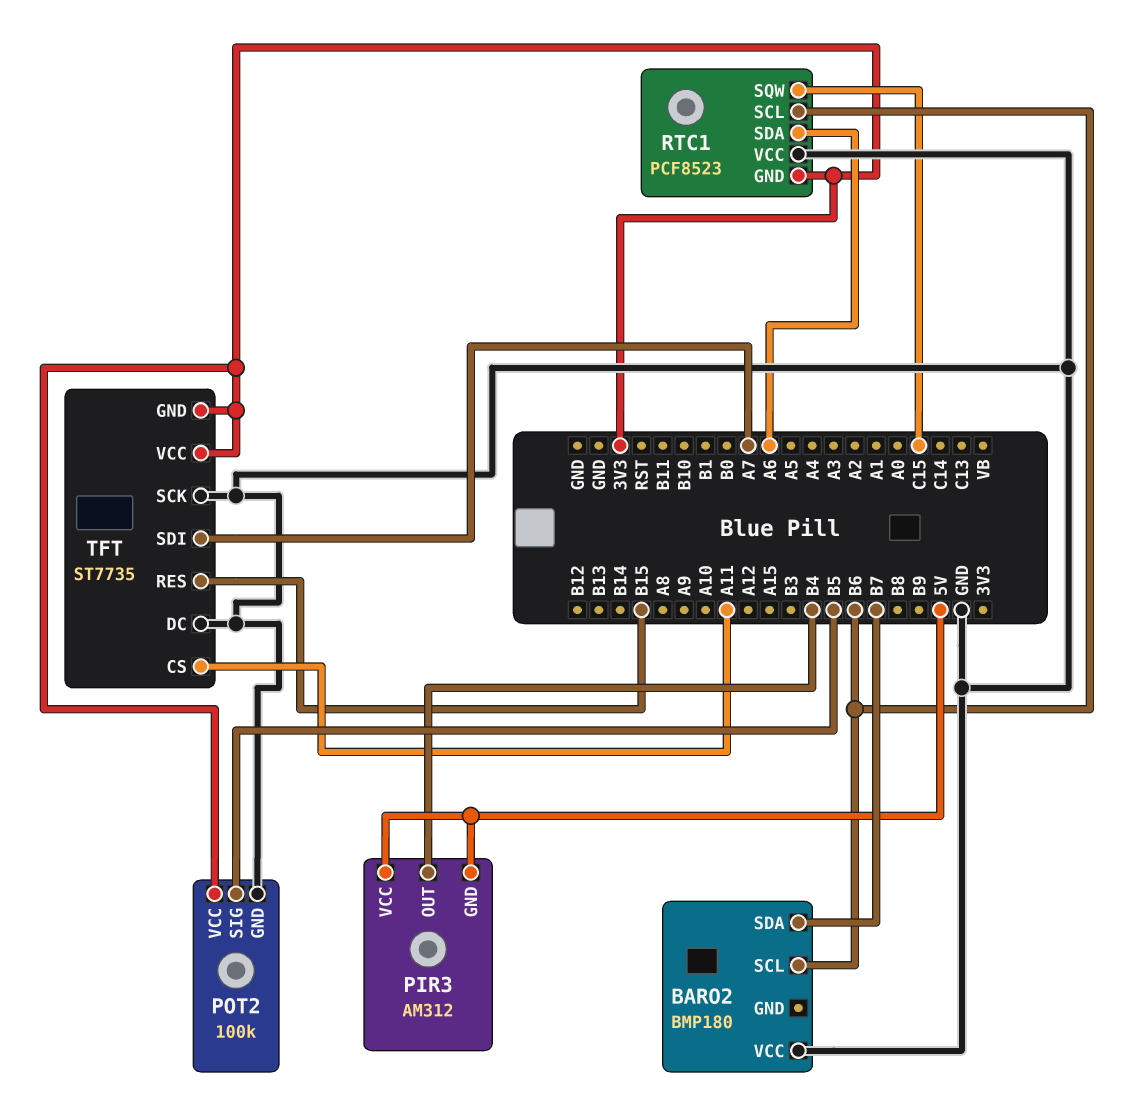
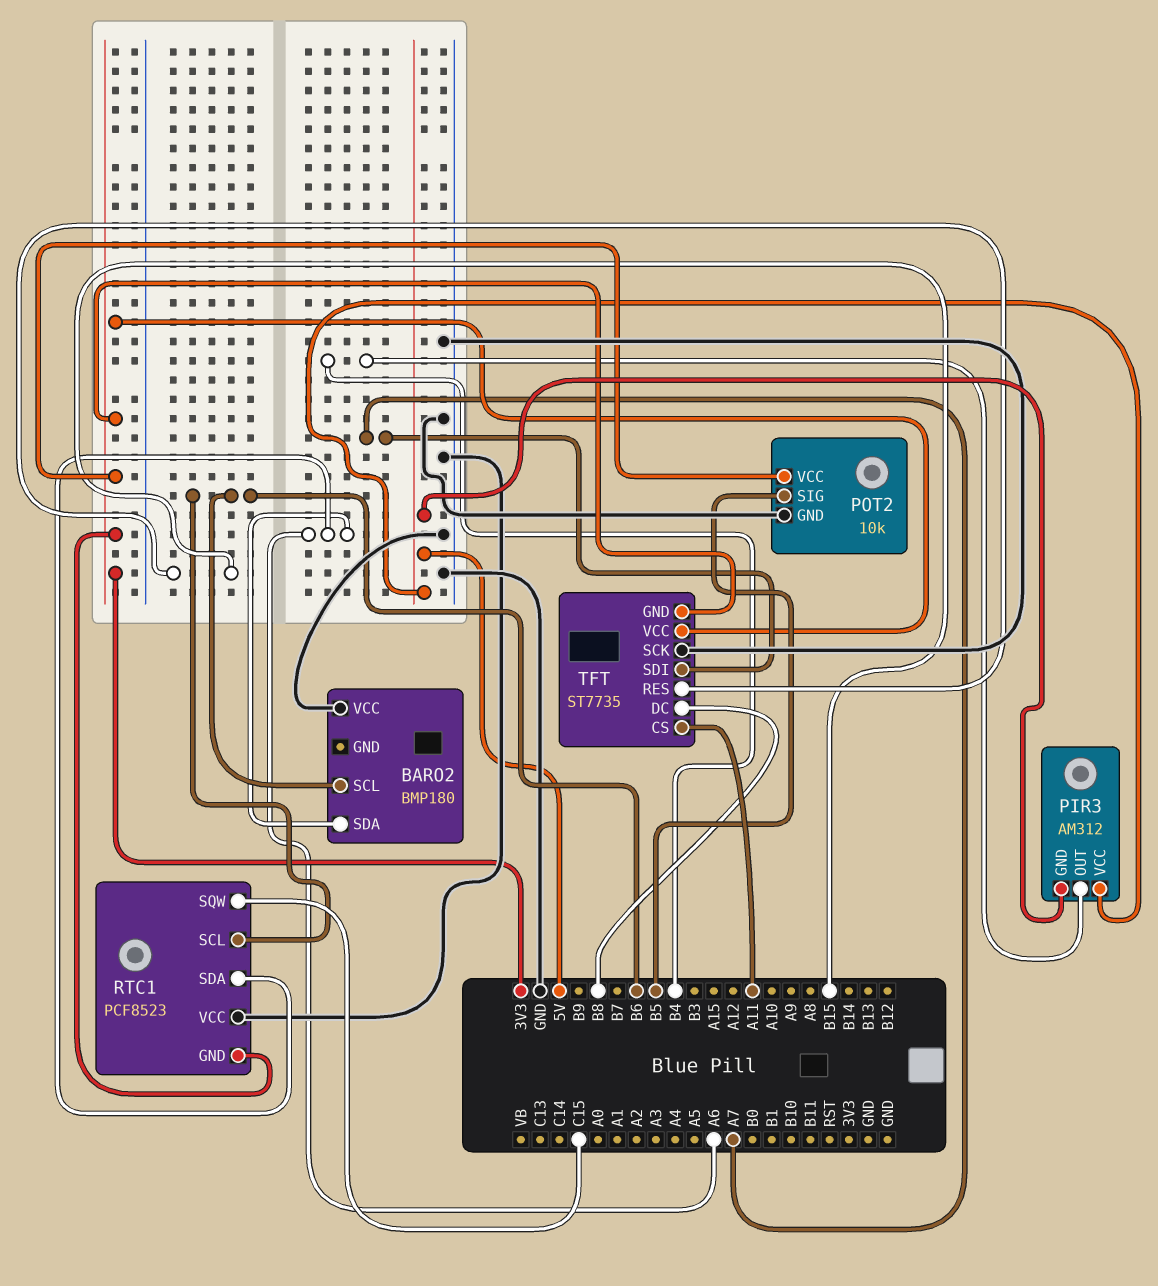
BARO2 pin SDA: B7 -> A6
POT2: 100k -> 10k
TFT pin DC: GND -> B8

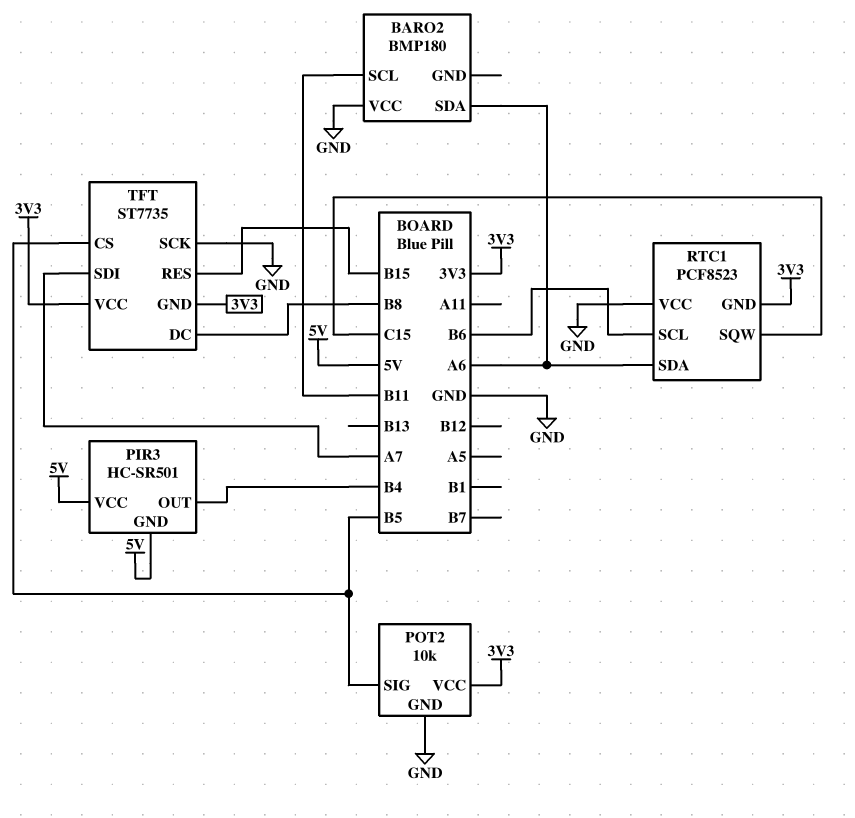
BARO2 pin SCL: B6 -> B11
PIR3: AM312 -> HC-SR501
TFT pin CS: A11 -> B5

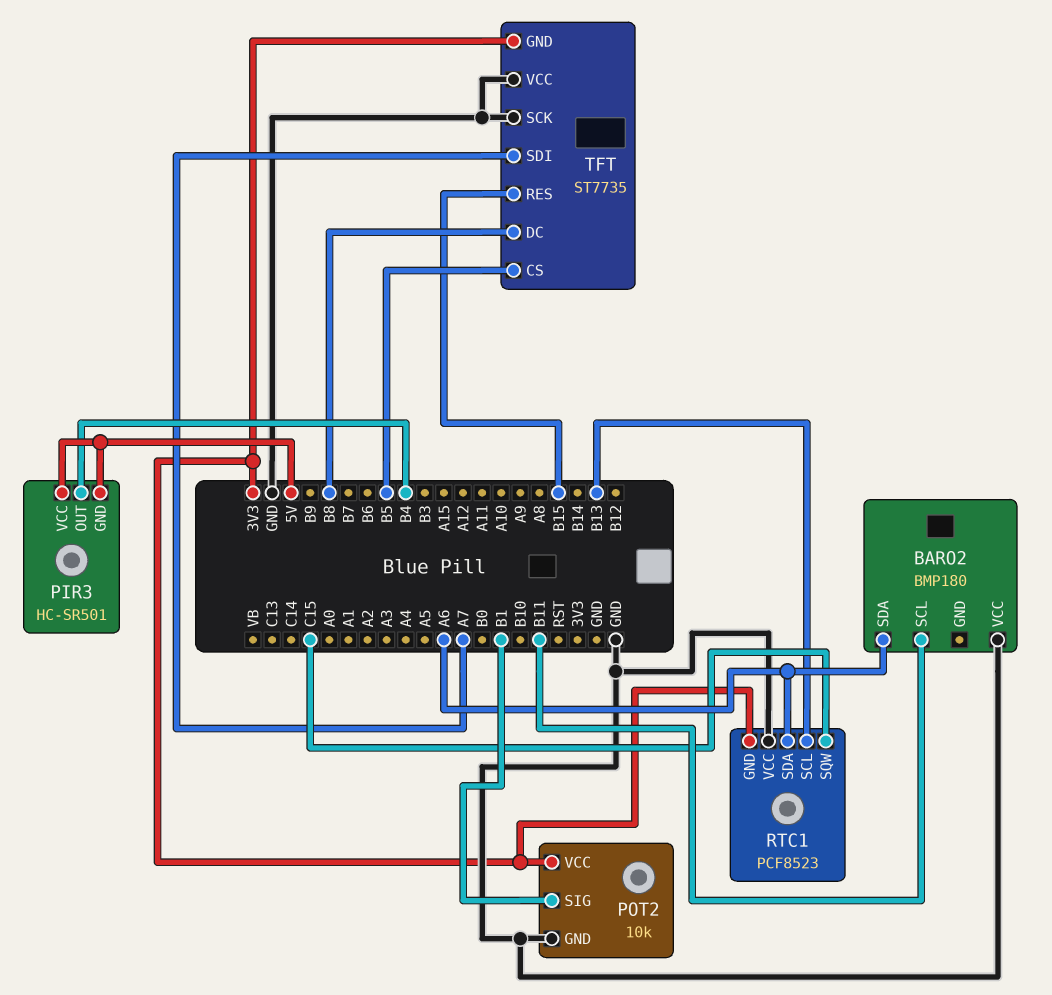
POT2 pin SIG: B5 -> B1
RTC1 pin SCL: B6 -> B13
TFT pin VCC: 3V3 -> GND

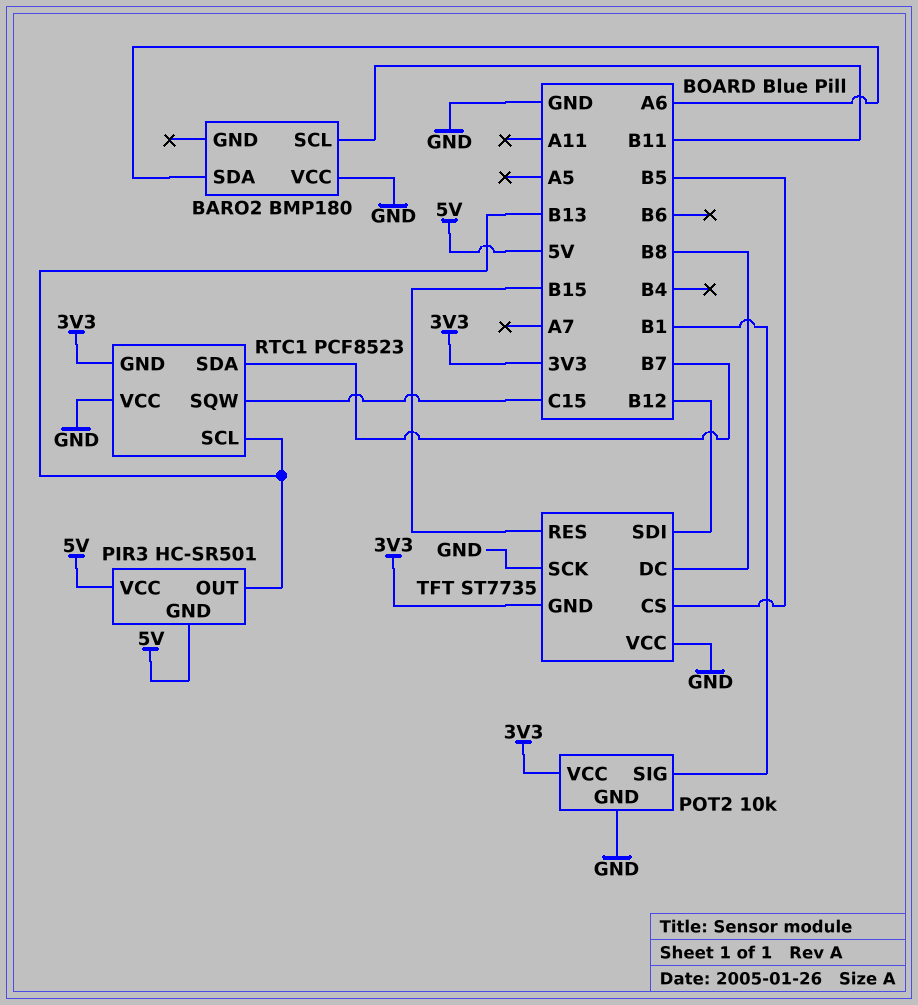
PIR3 pin OUT: B4 -> B13
RTC1 pin SDA: A6 -> B7
TFT pin SDI: A7 -> B12

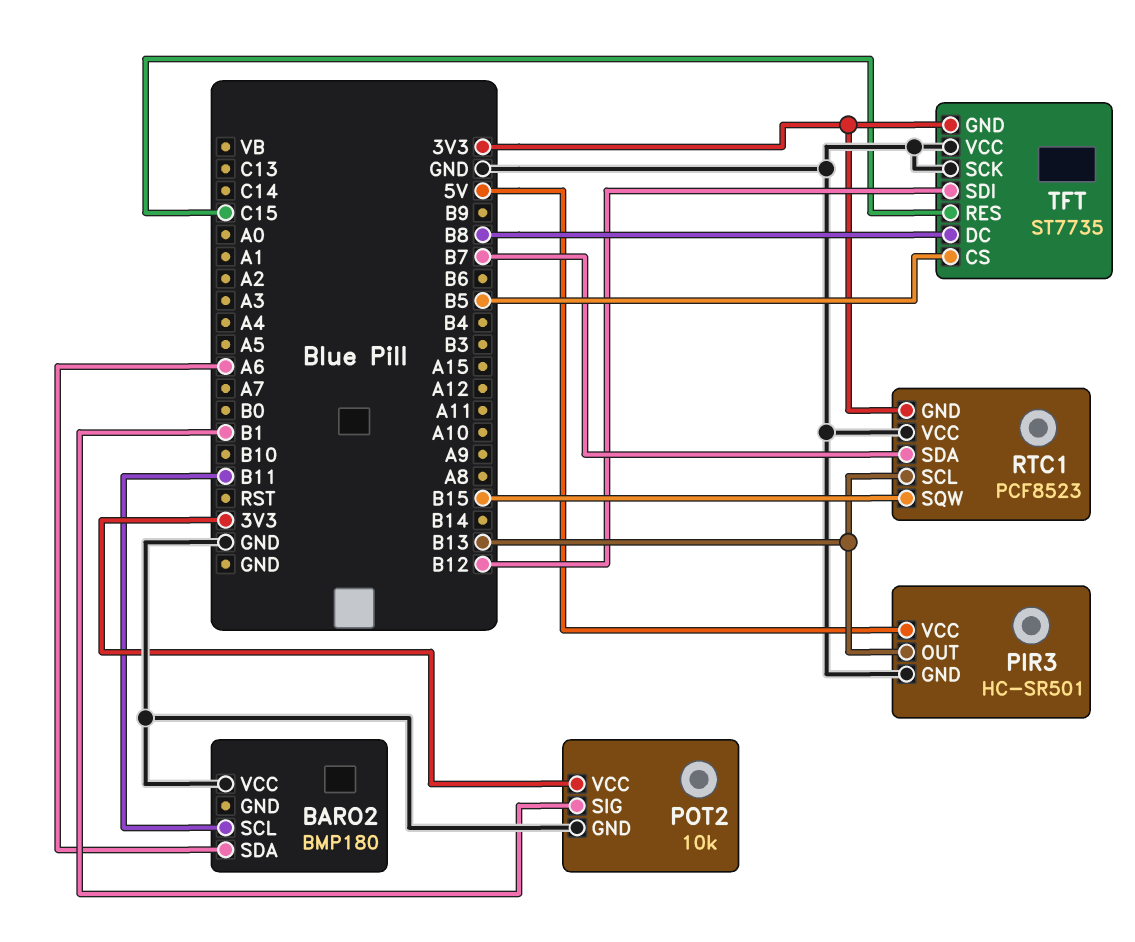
PIR3 pin GND: 5V -> GND
RTC1 pin SQW: C15 -> B15
TFT pin RES: B15 -> C15

